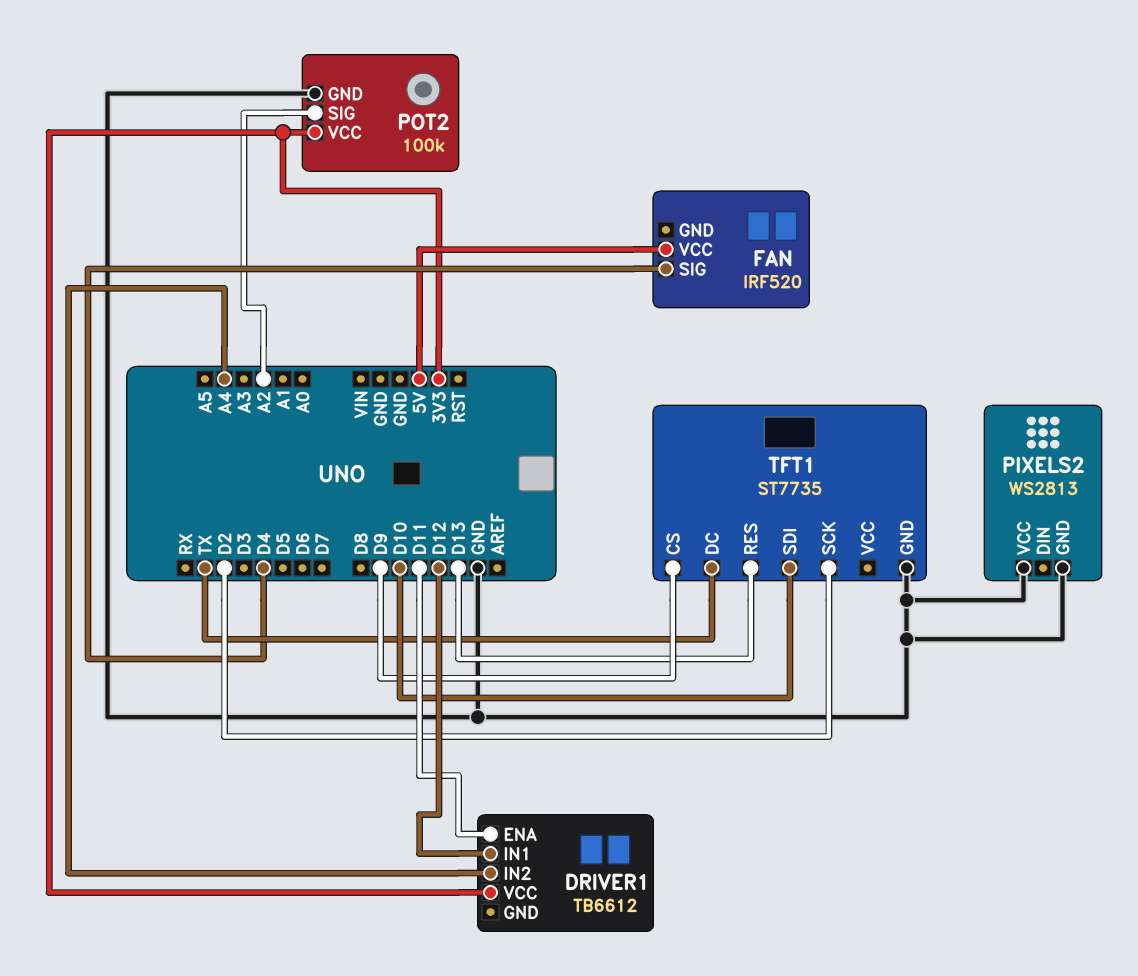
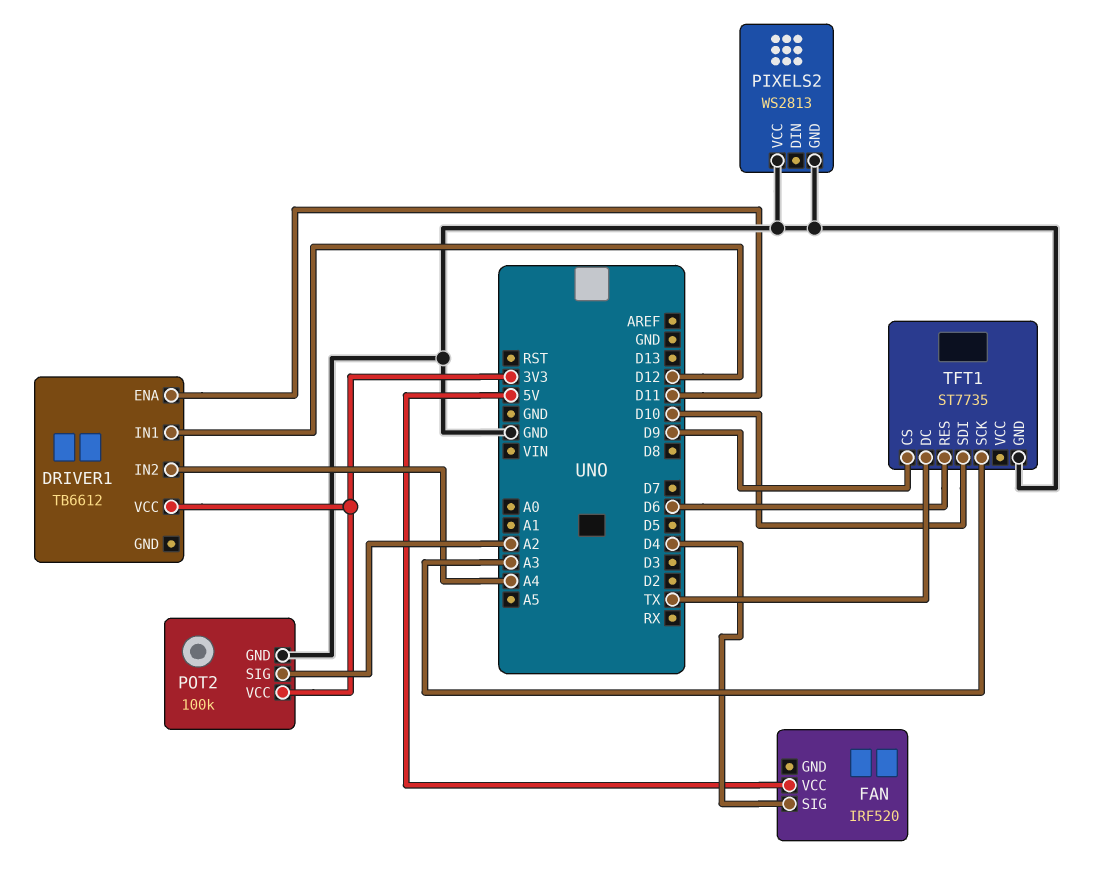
TFT1 pin RES: D13 -> D6
TFT1 pin SCK: D2 -> A3

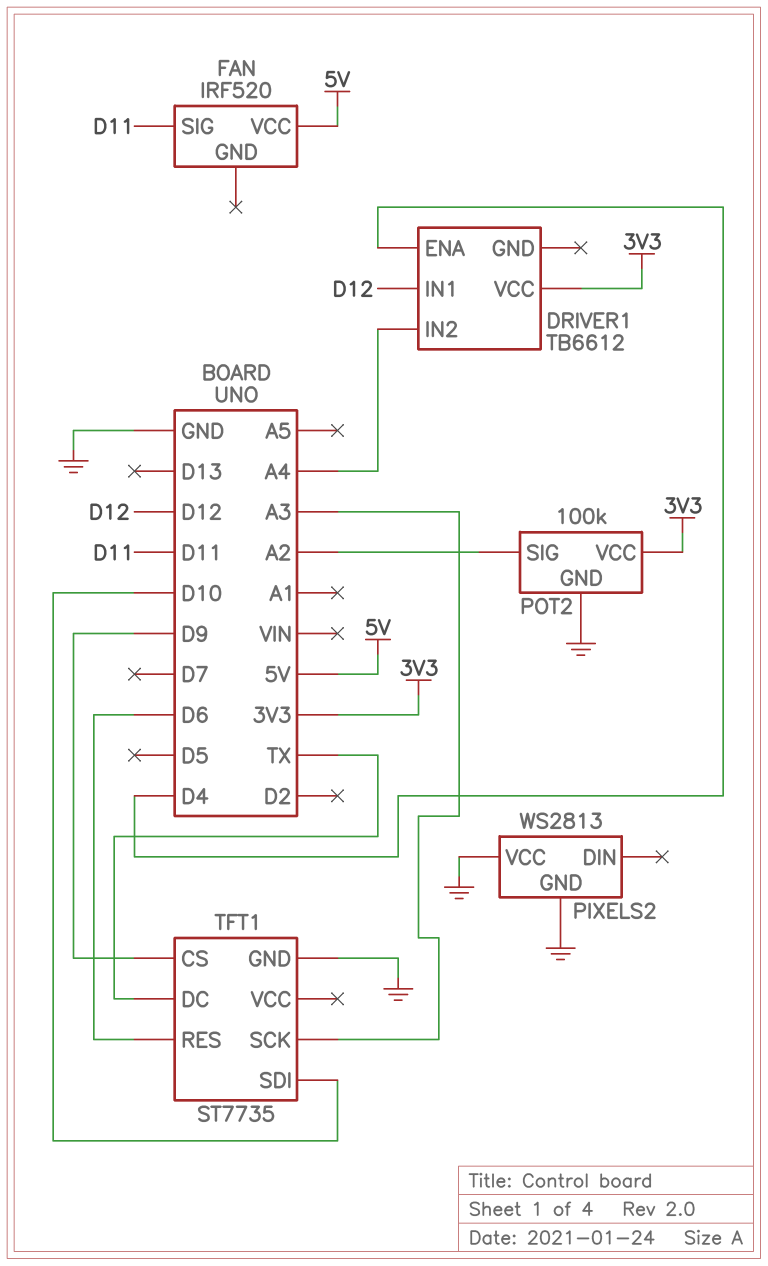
DRIVER1 pin ENA: D11 -> D4
FAN pin SIG: D4 -> D11

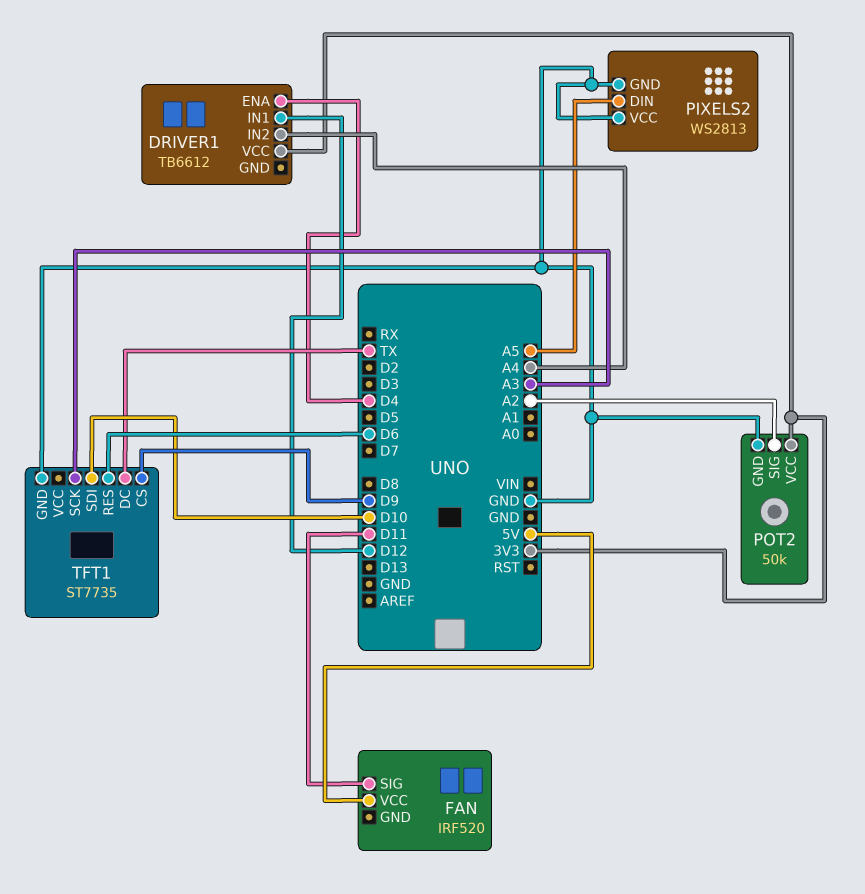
PIXELS2 pin DIN: none -> A5
POT2: 100k -> 50k

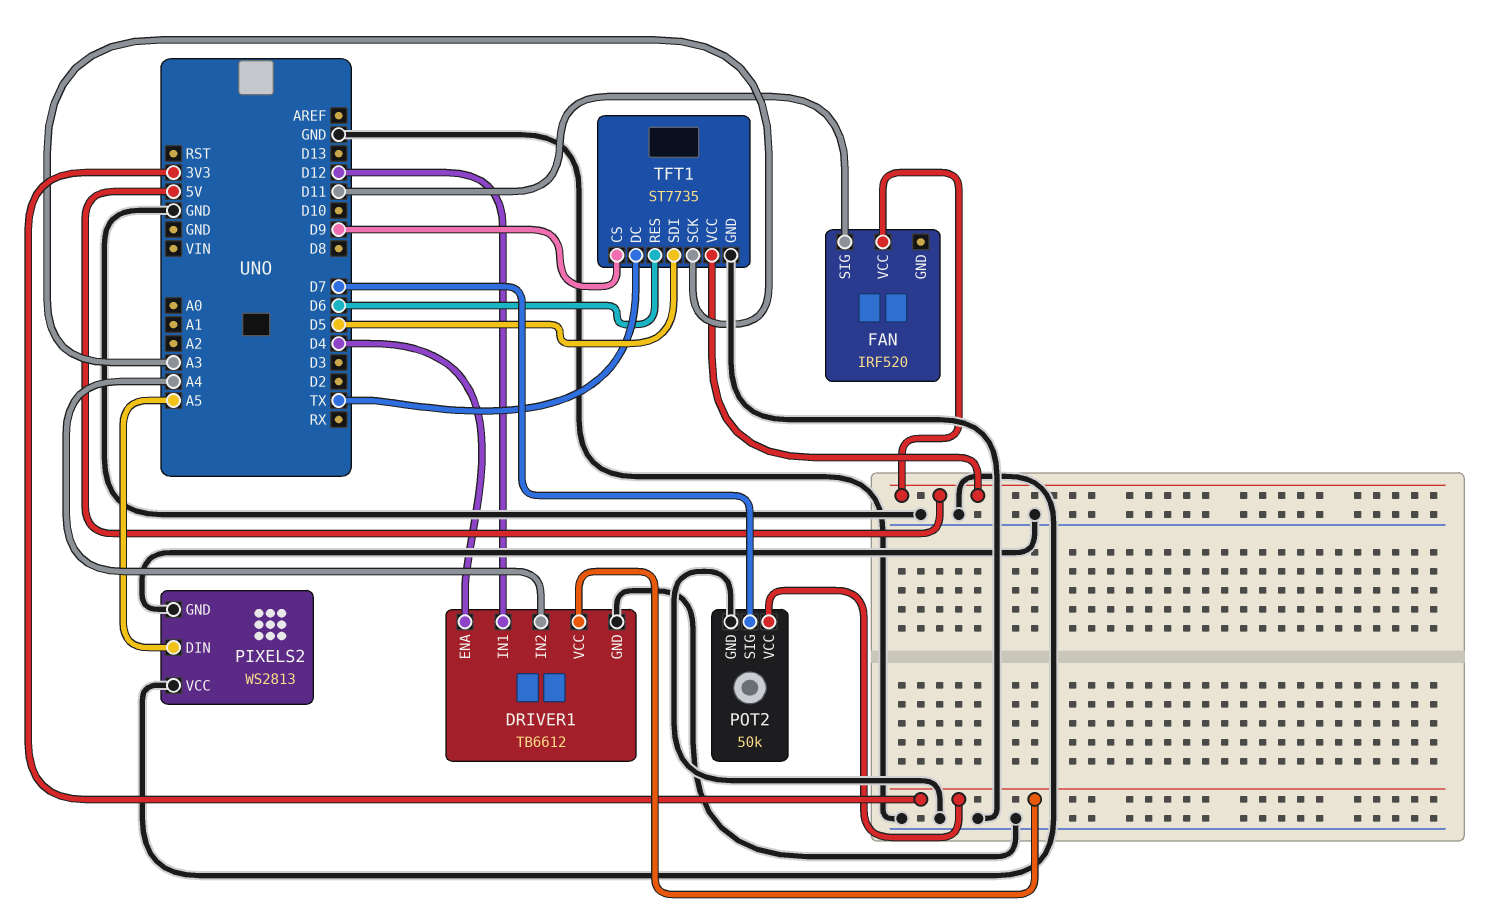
DRIVER1 pin GND: none -> GND
POT2 pin SIG: A2 -> D7
TFT1 pin SDI: D10 -> D5
TFT1 pin VCC: none -> 5V

